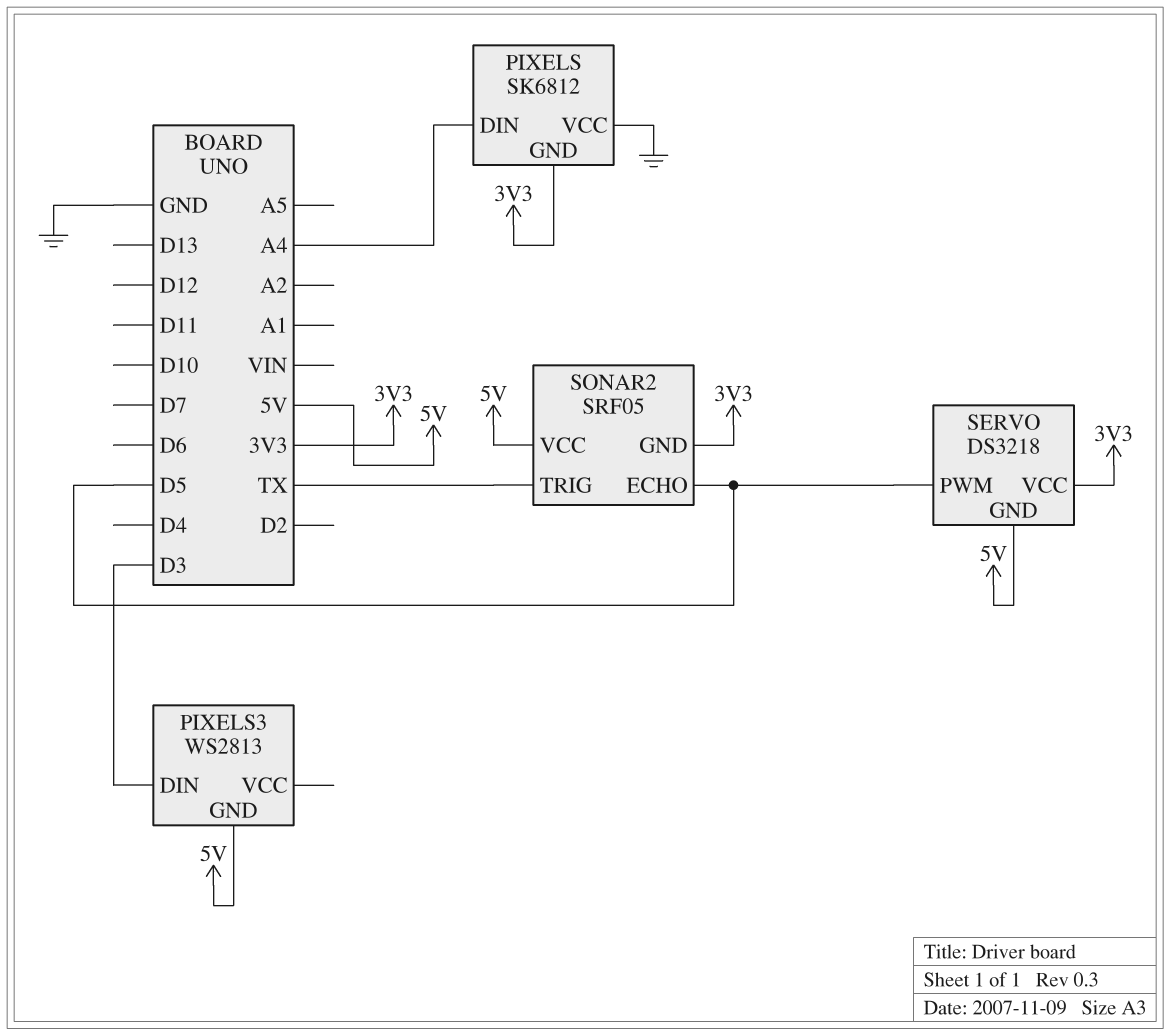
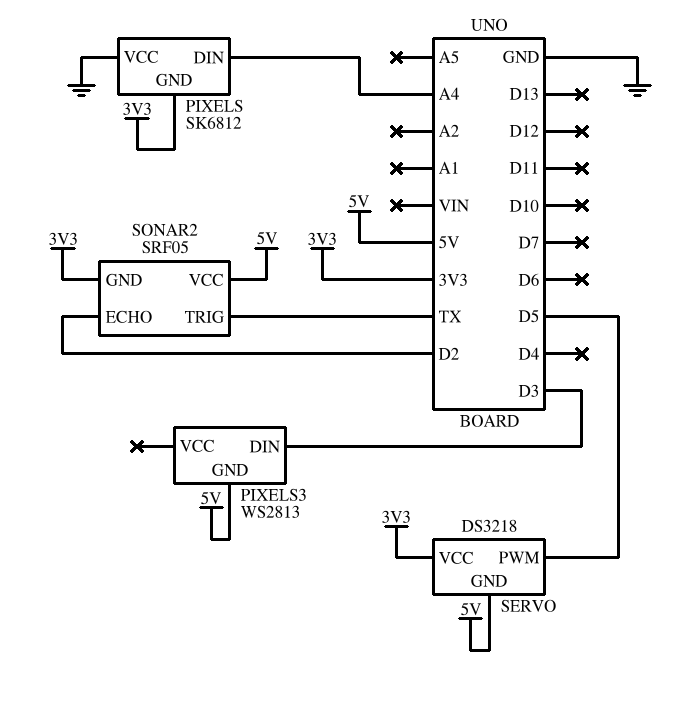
SONAR2 pin ECHO: D5 -> D2

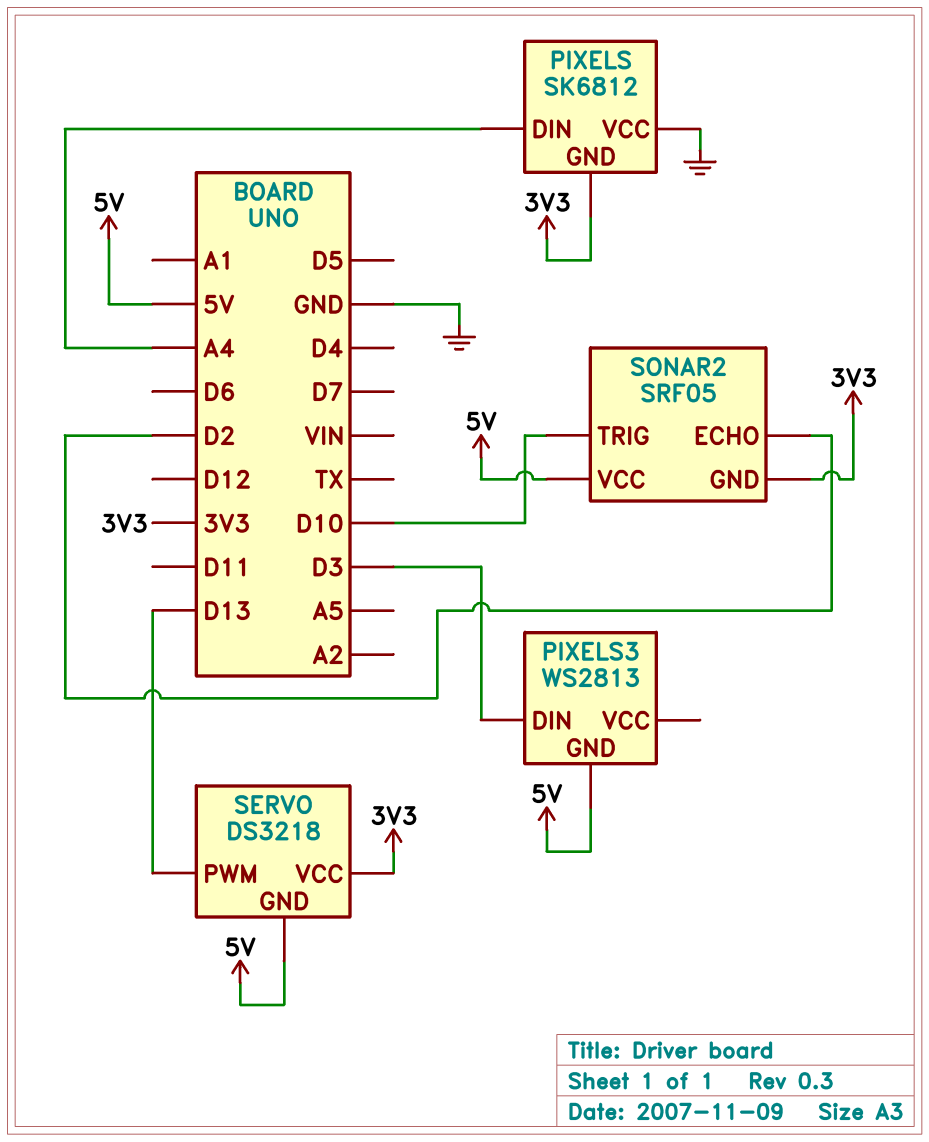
SERVO pin PWM: D5 -> D13
SONAR2 pin TRIG: TX -> D10

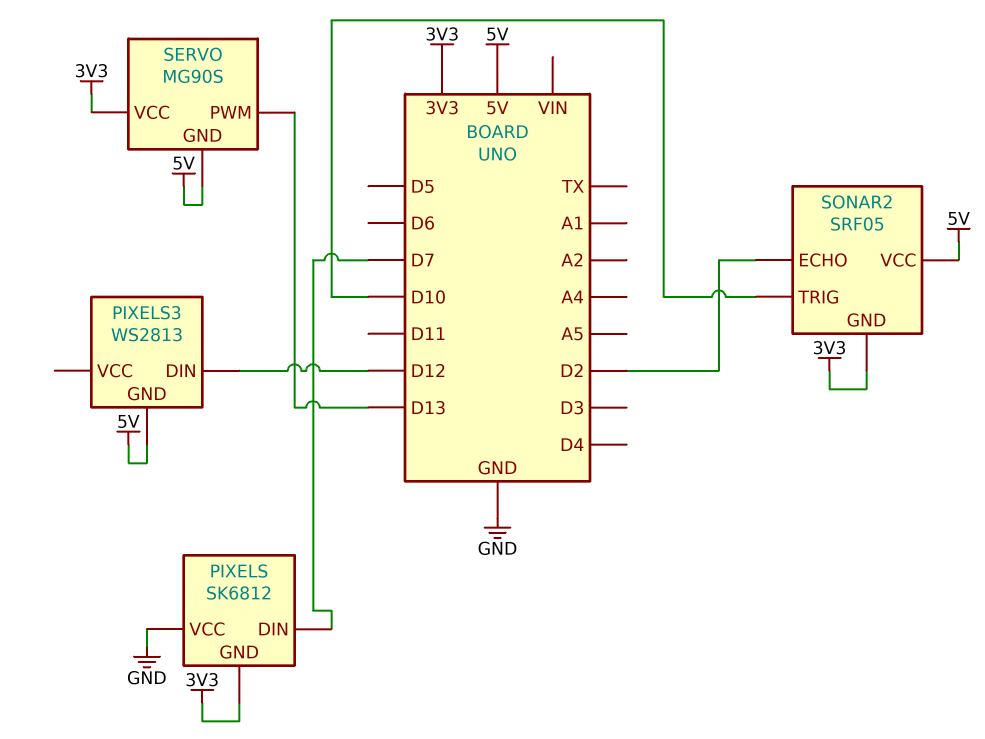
PIXELS pin DIN: A4 -> D7
PIXELS3 pin DIN: D3 -> D12
SERVO: DS3218 -> MG90S

